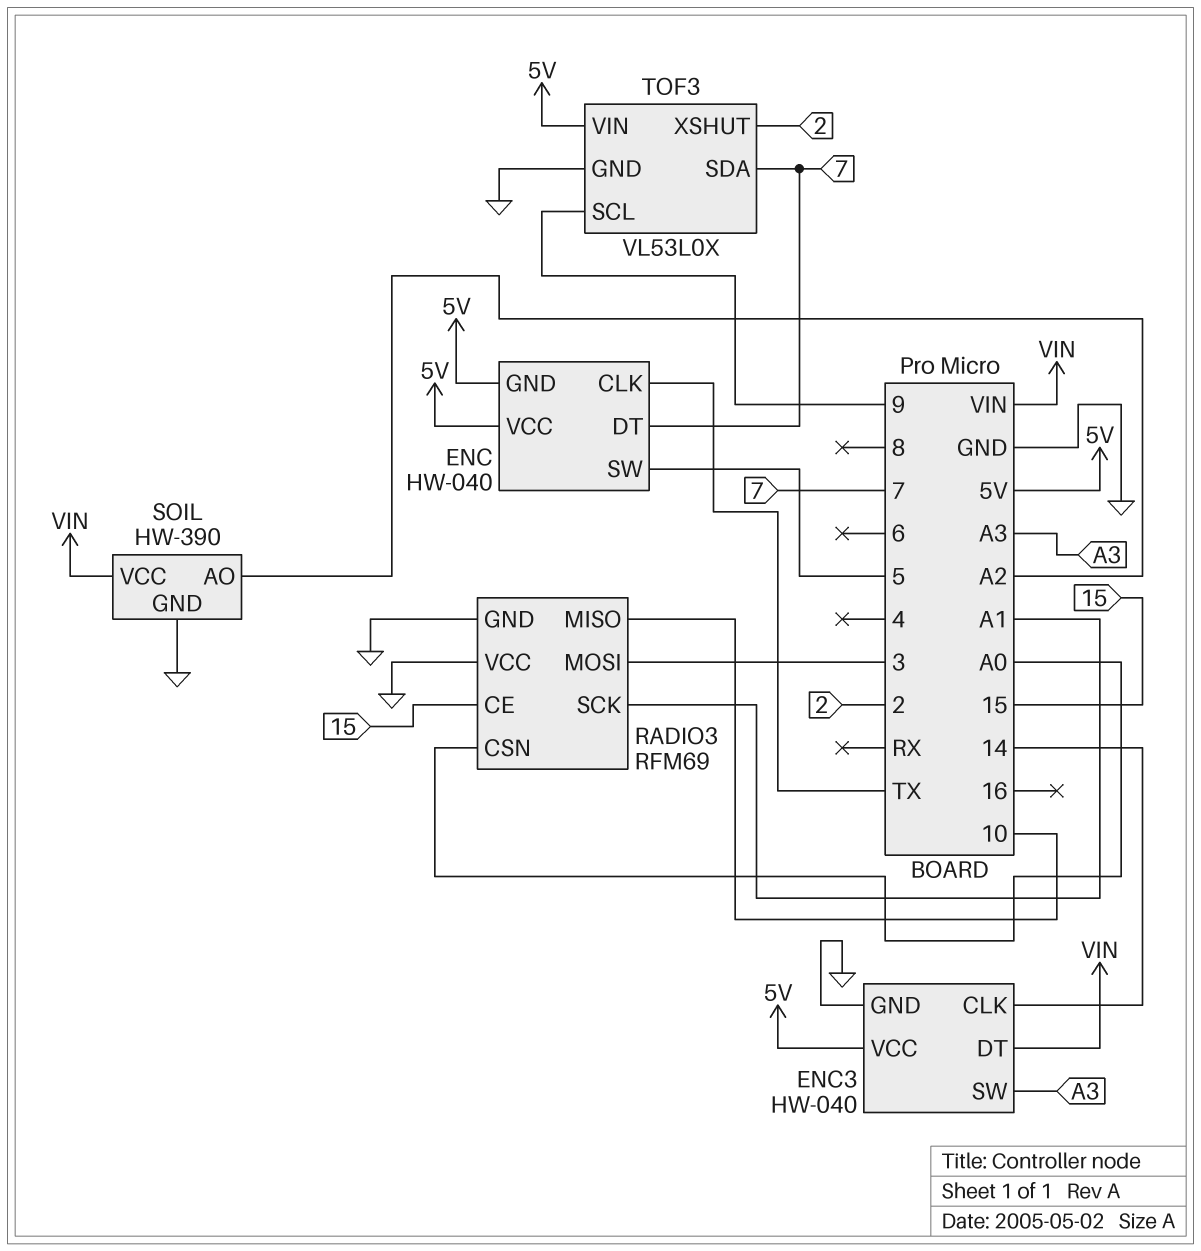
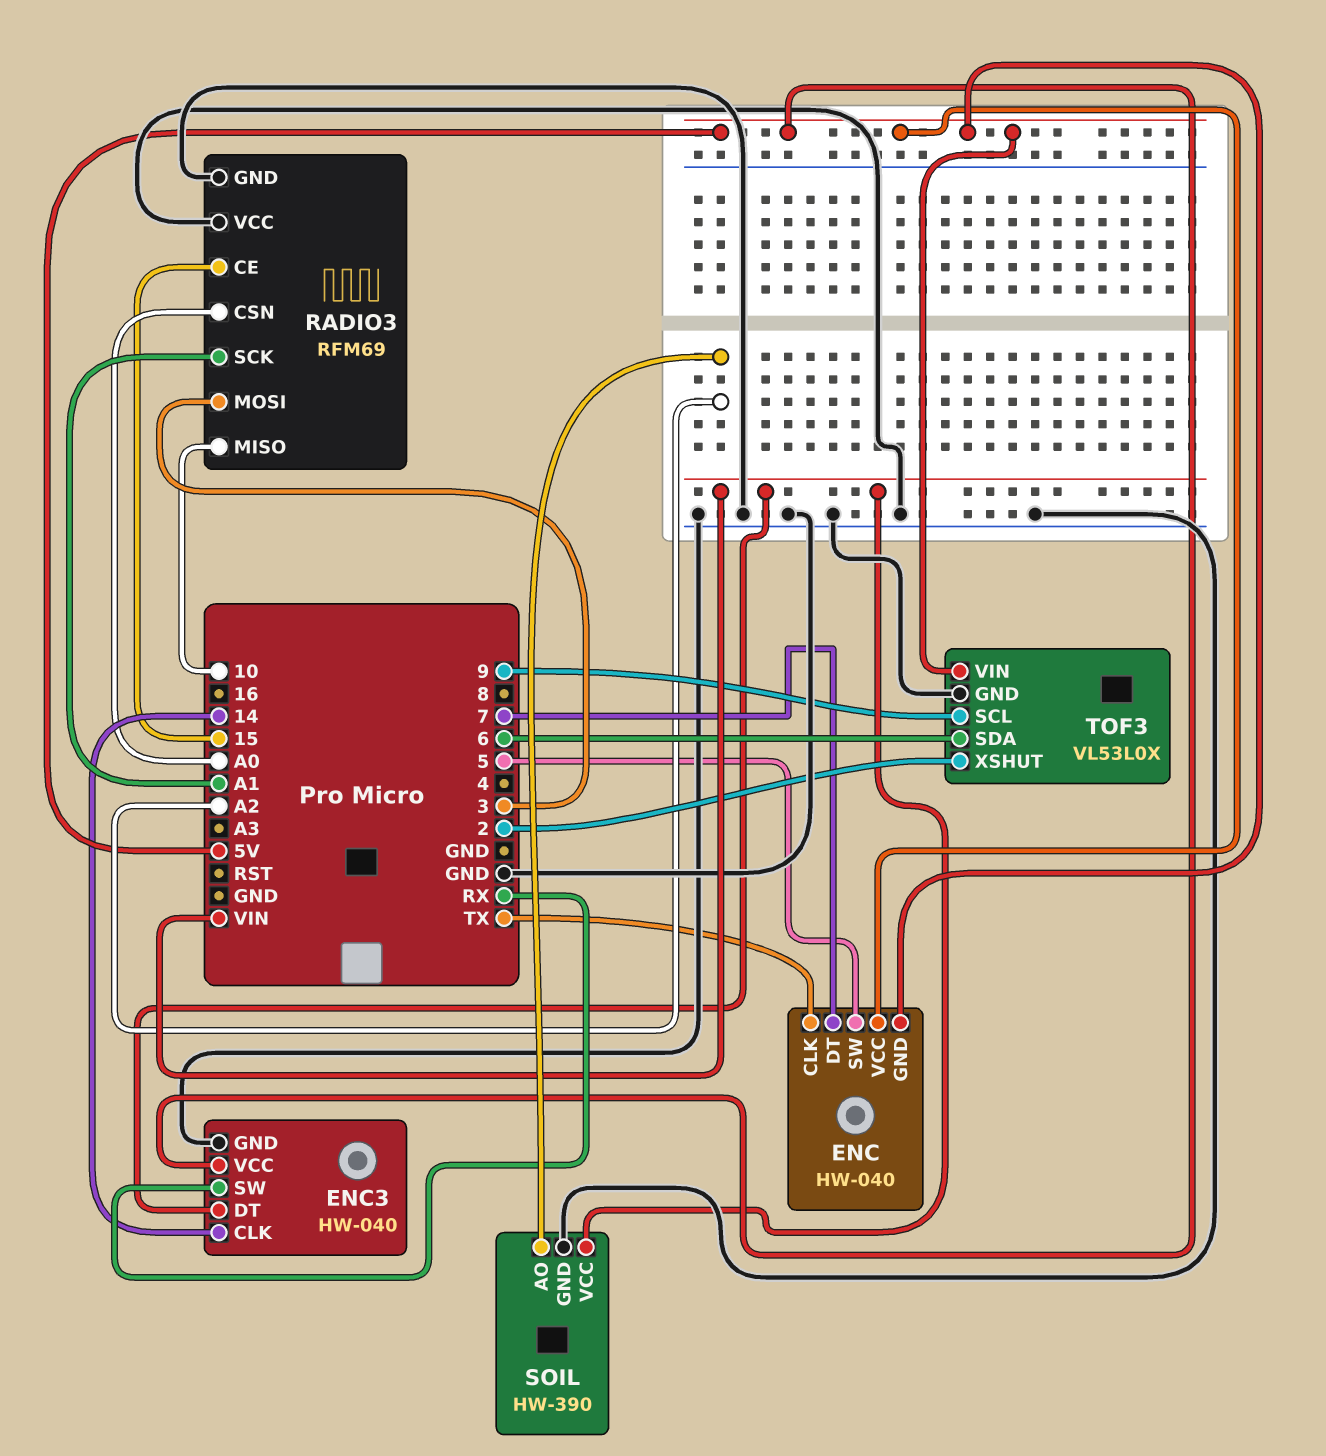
ENC3 pin SW: A3 -> RX
TOF3 pin SDA: 7 -> 6

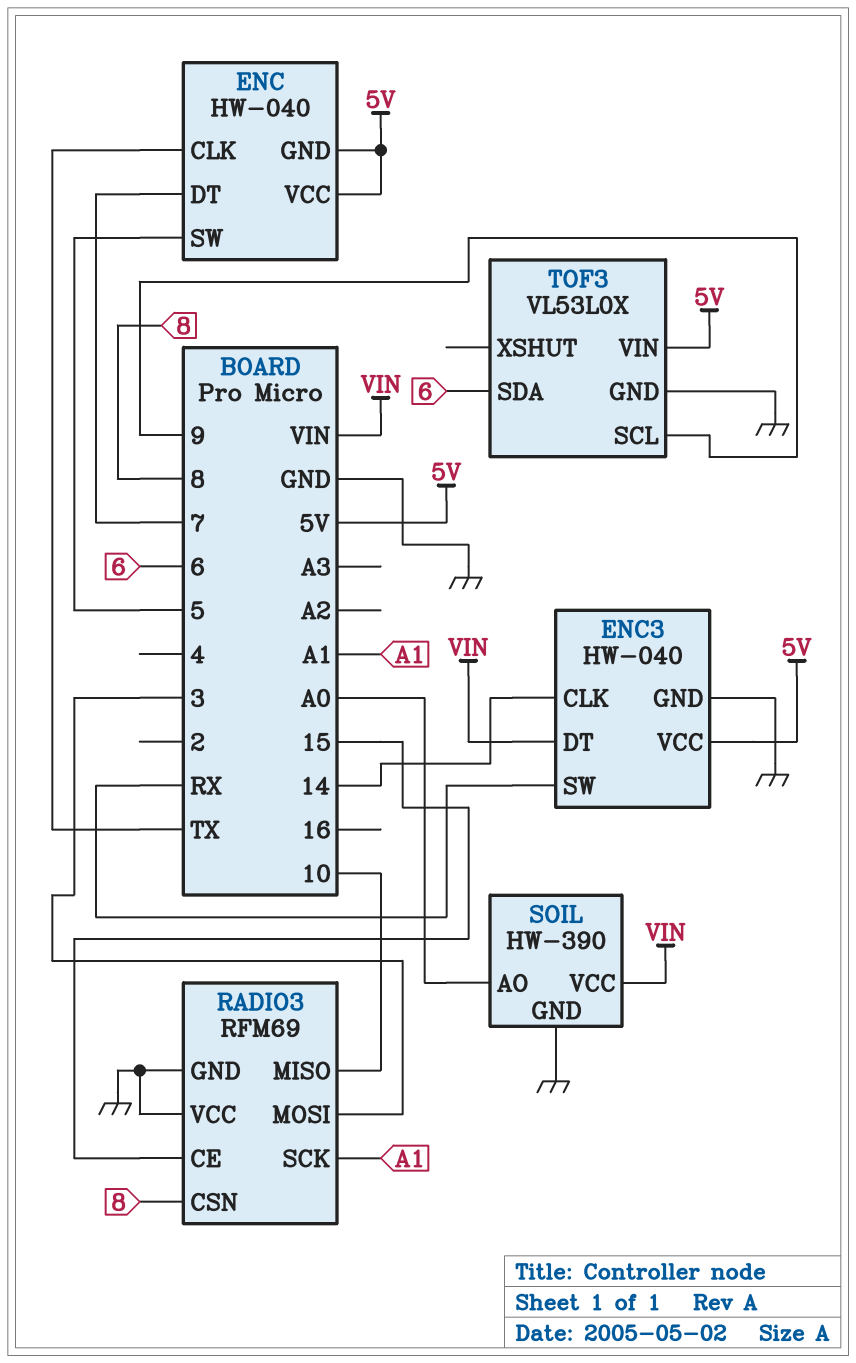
RADIO3 pin CSN: A0 -> 8
SOIL pin AO: A2 -> A0
TOF3 pin XSHUT: 2 -> none

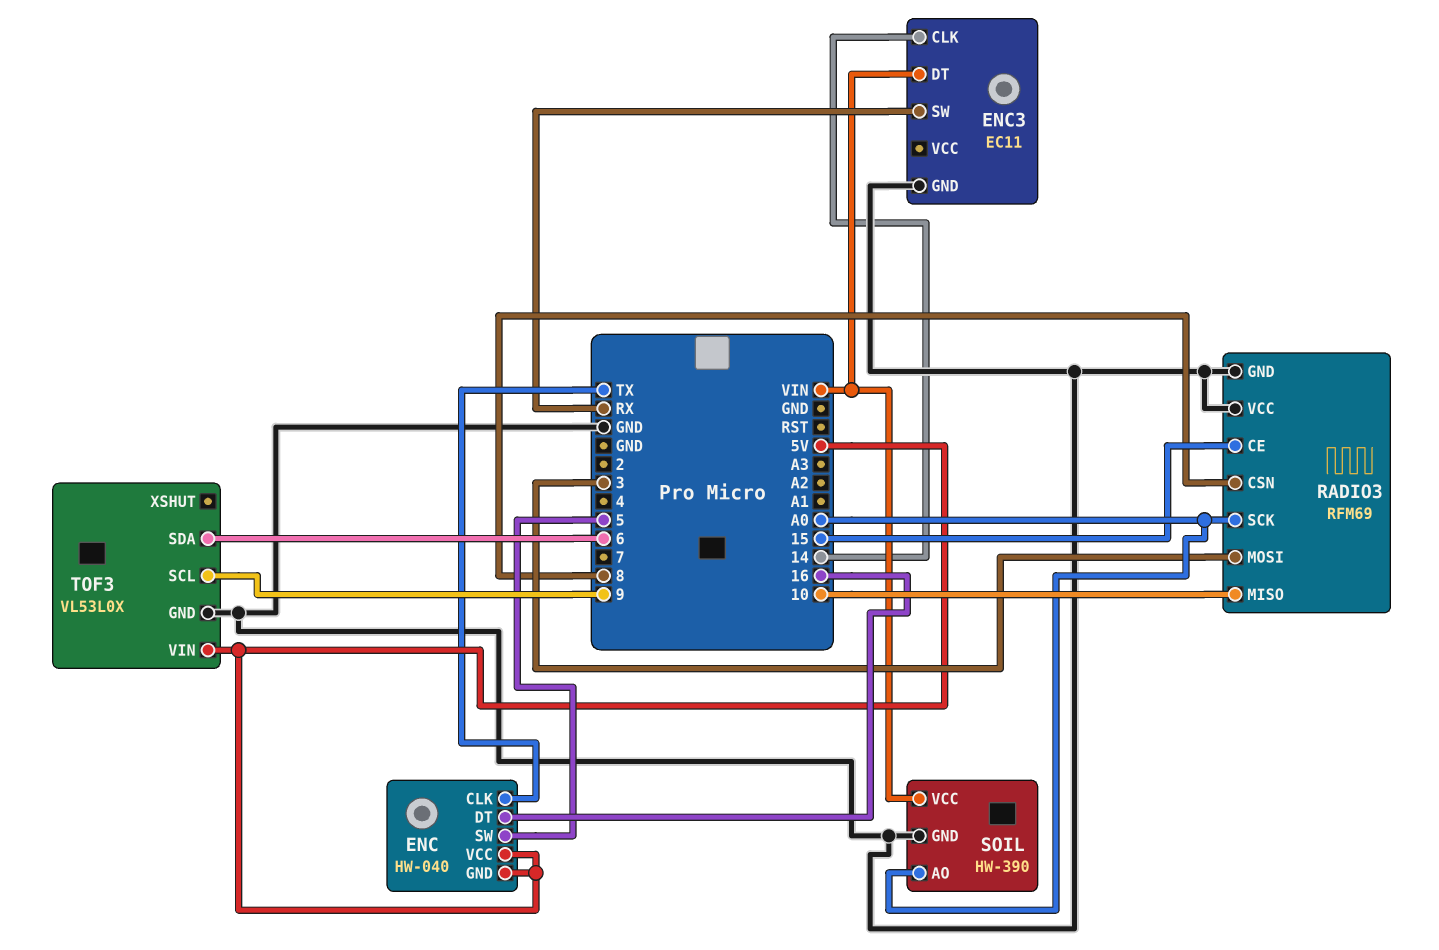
ENC pin DT: 7 -> 16
ENC3: HW-040 -> EC11
ENC3 pin VCC: 5V -> none
RADIO3 pin SCK: A1 -> A0

